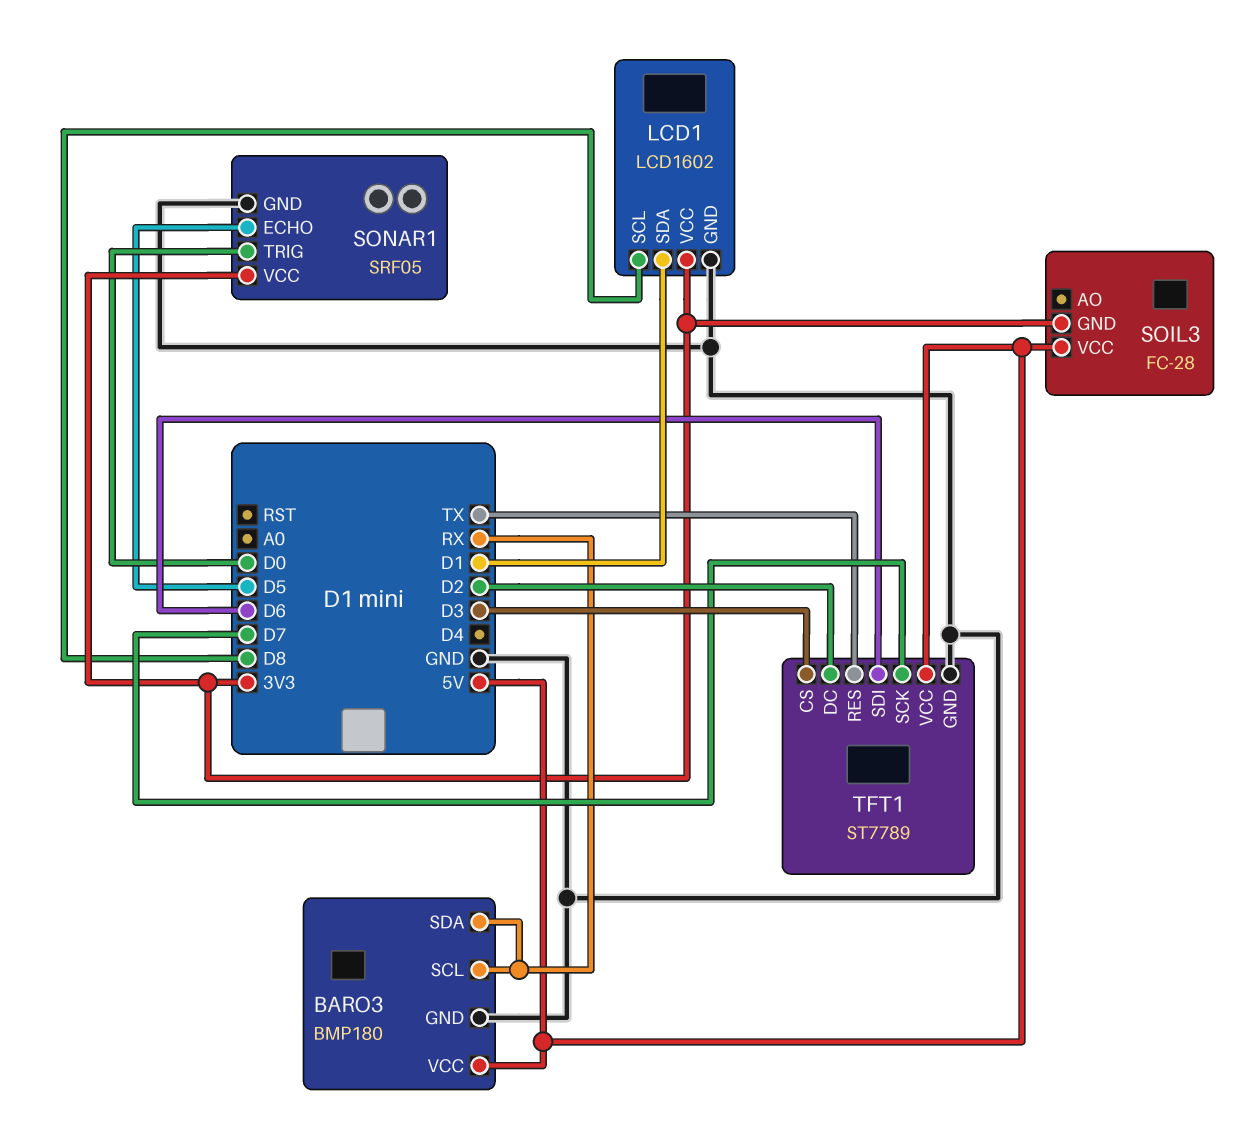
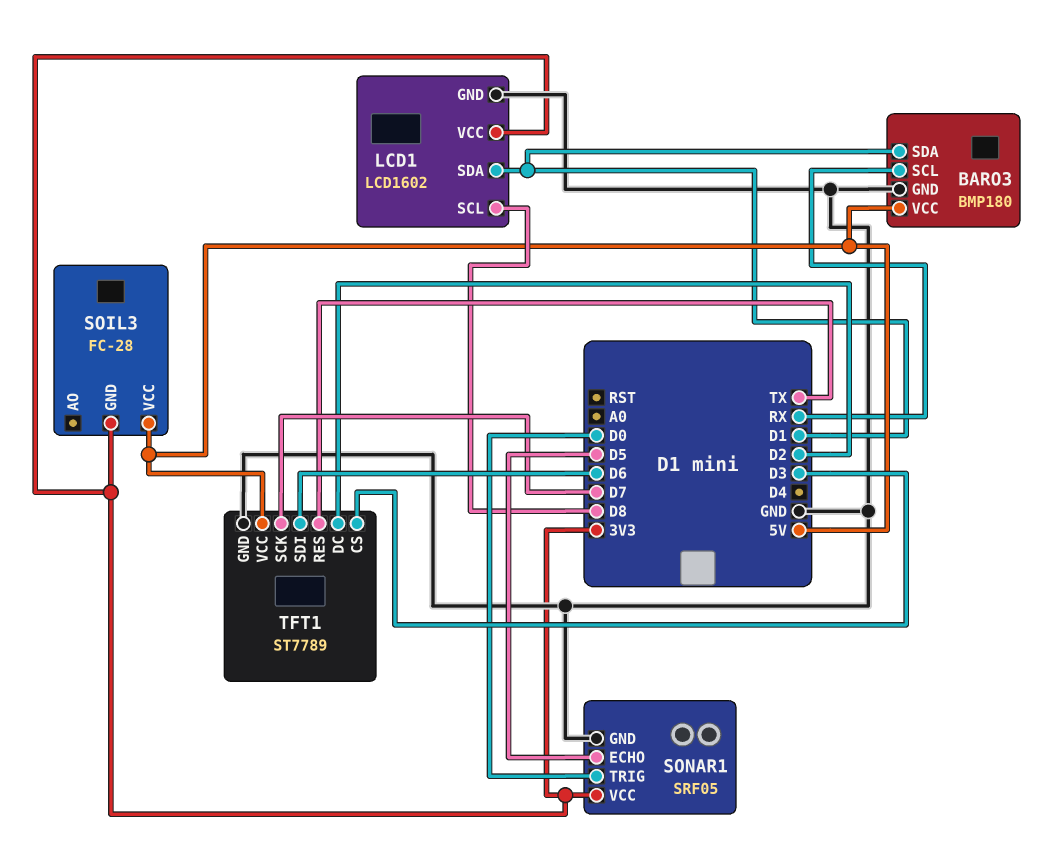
BARO3 pin SDA: RX -> D1

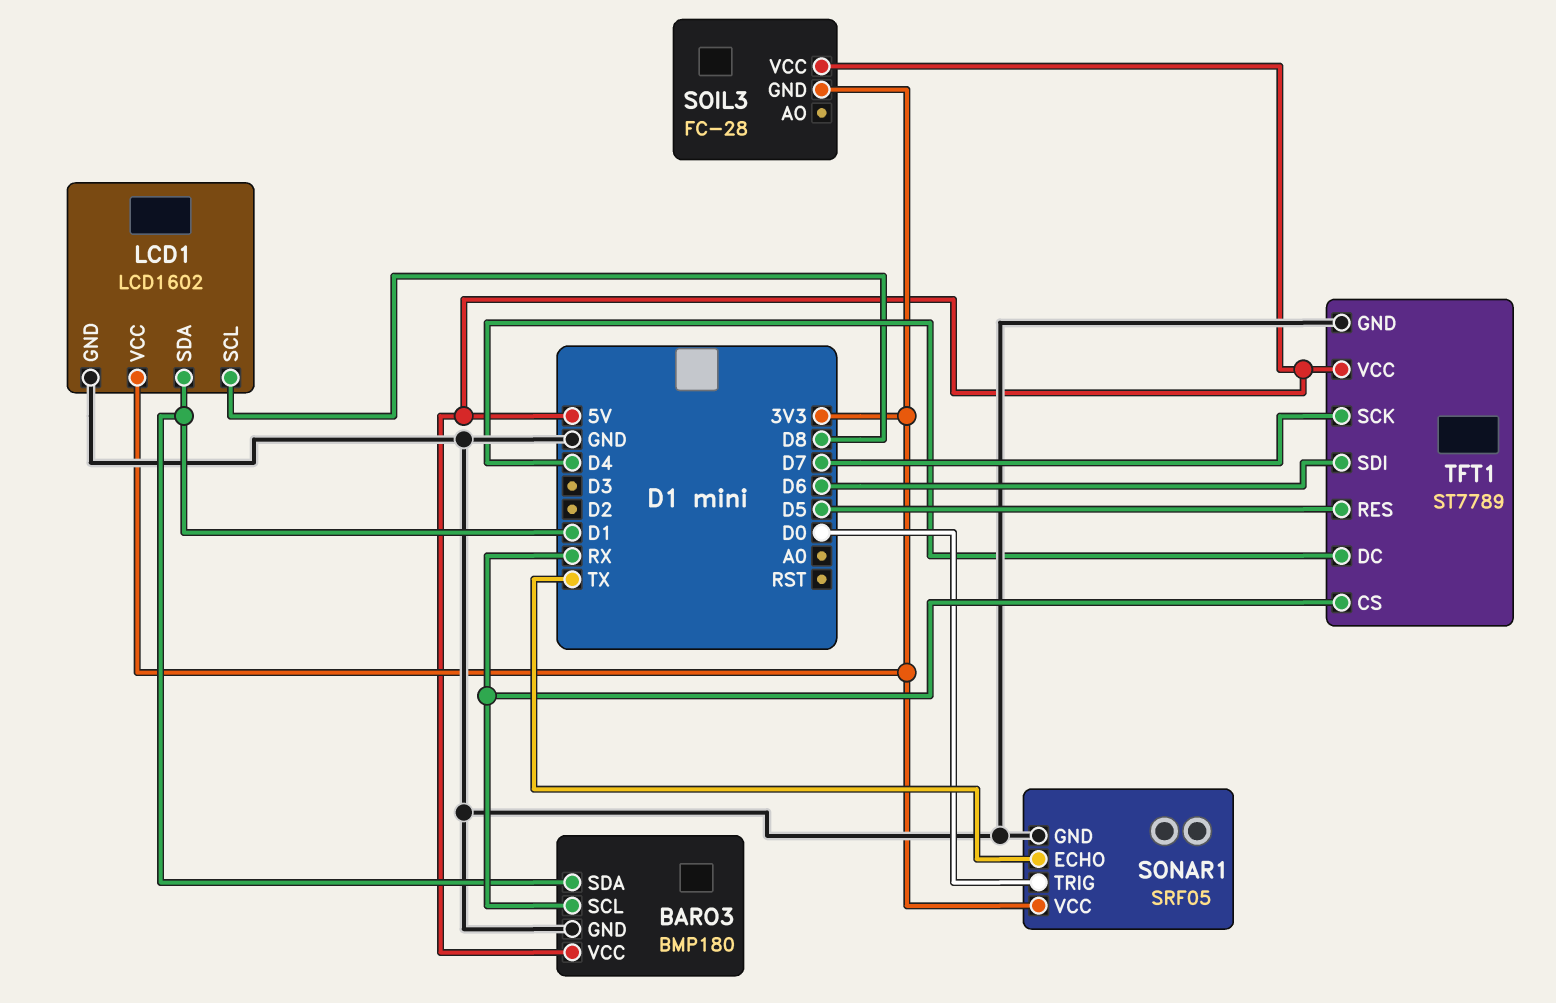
SONAR1 pin ECHO: D5 -> TX
TFT1 pin CS: D3 -> RX
TFT1 pin DC: D2 -> D4
TFT1 pin RES: TX -> D5

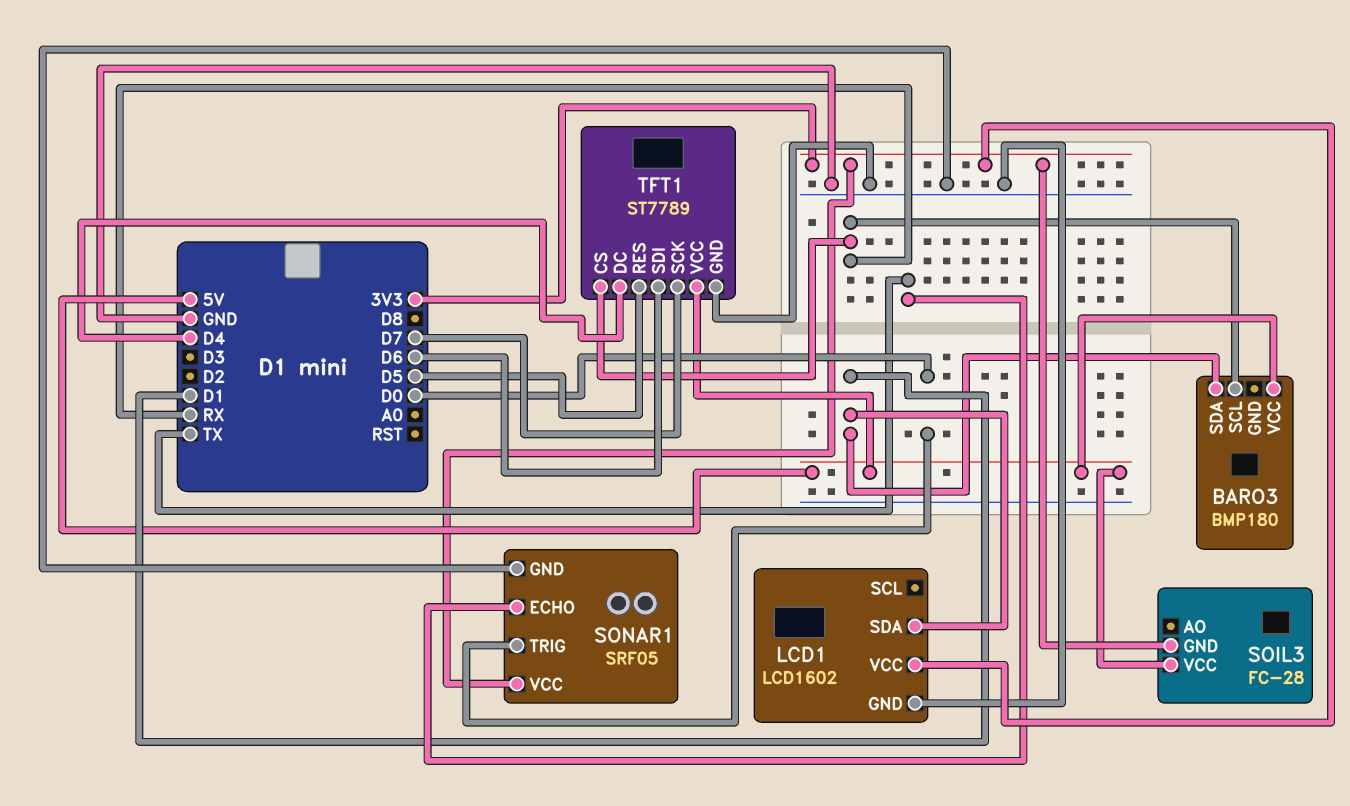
BARO3 pin GND: GND -> none
LCD1 pin SCL: D8 -> none

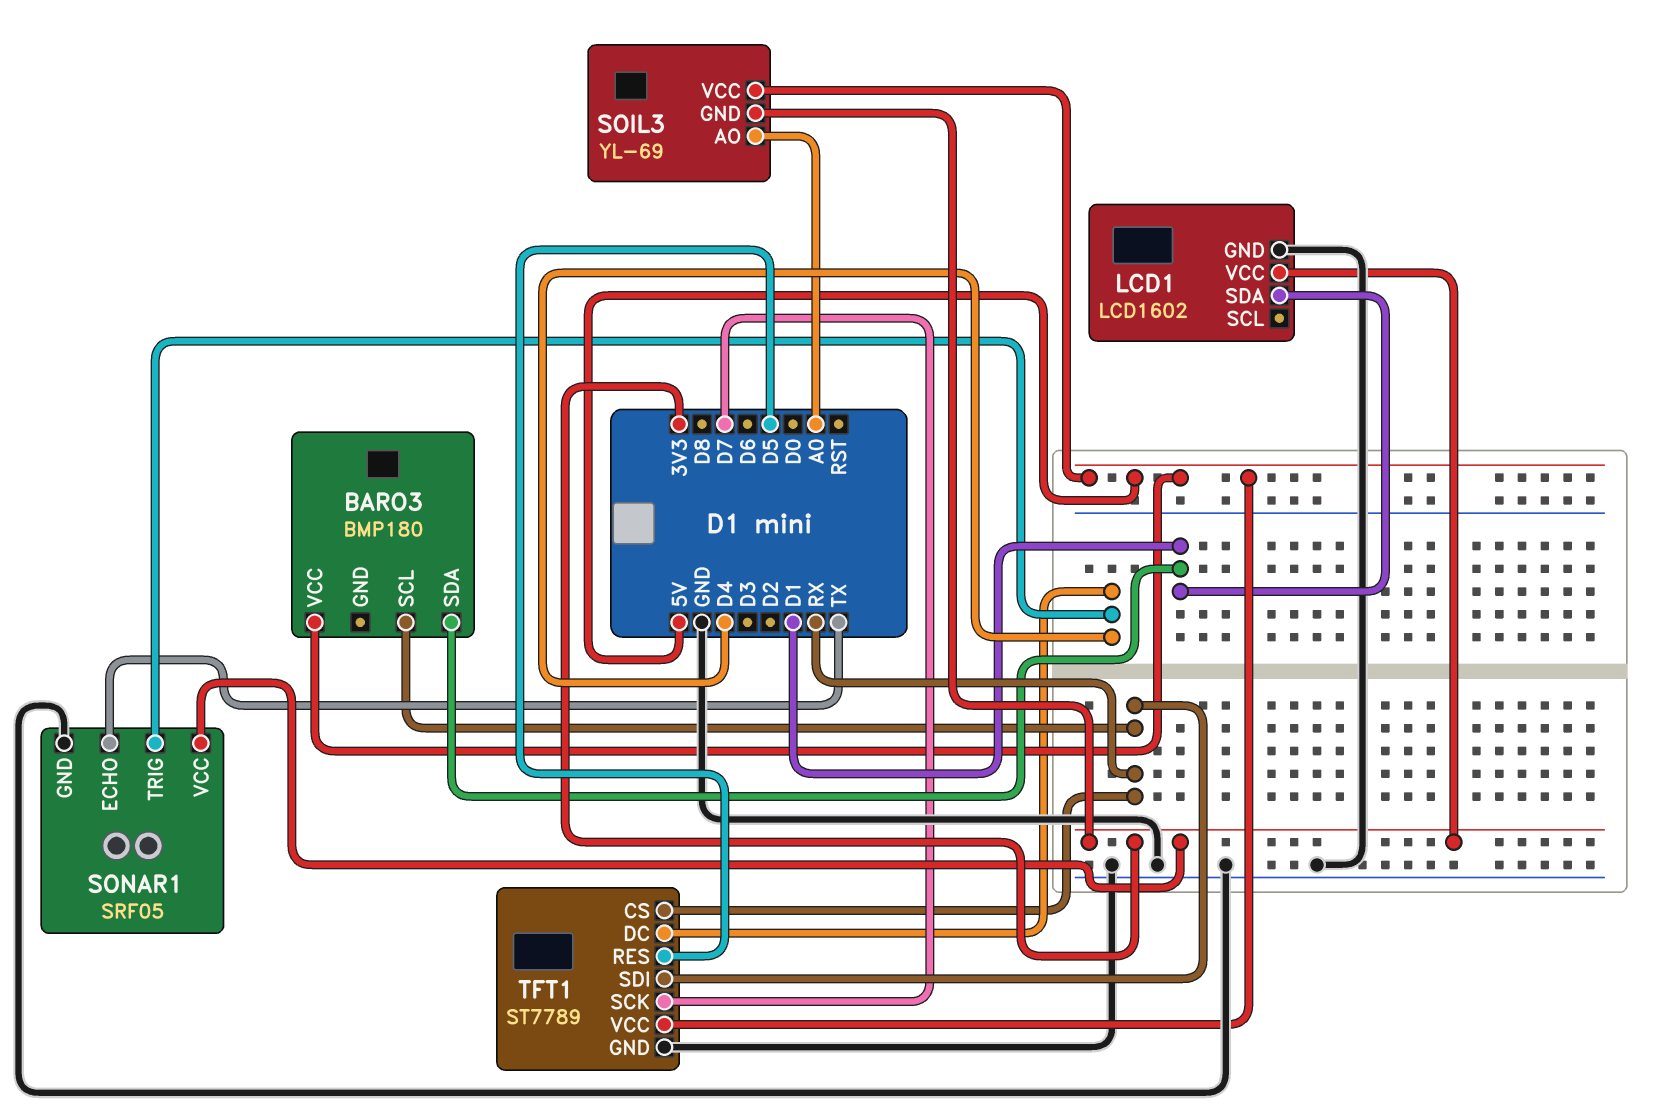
SOIL3: FC-28 -> YL-69
SOIL3 pin AO: none -> A0
SONAR1 pin TRIG: D0 -> D4
TFT1 pin SDI: D6 -> RX

